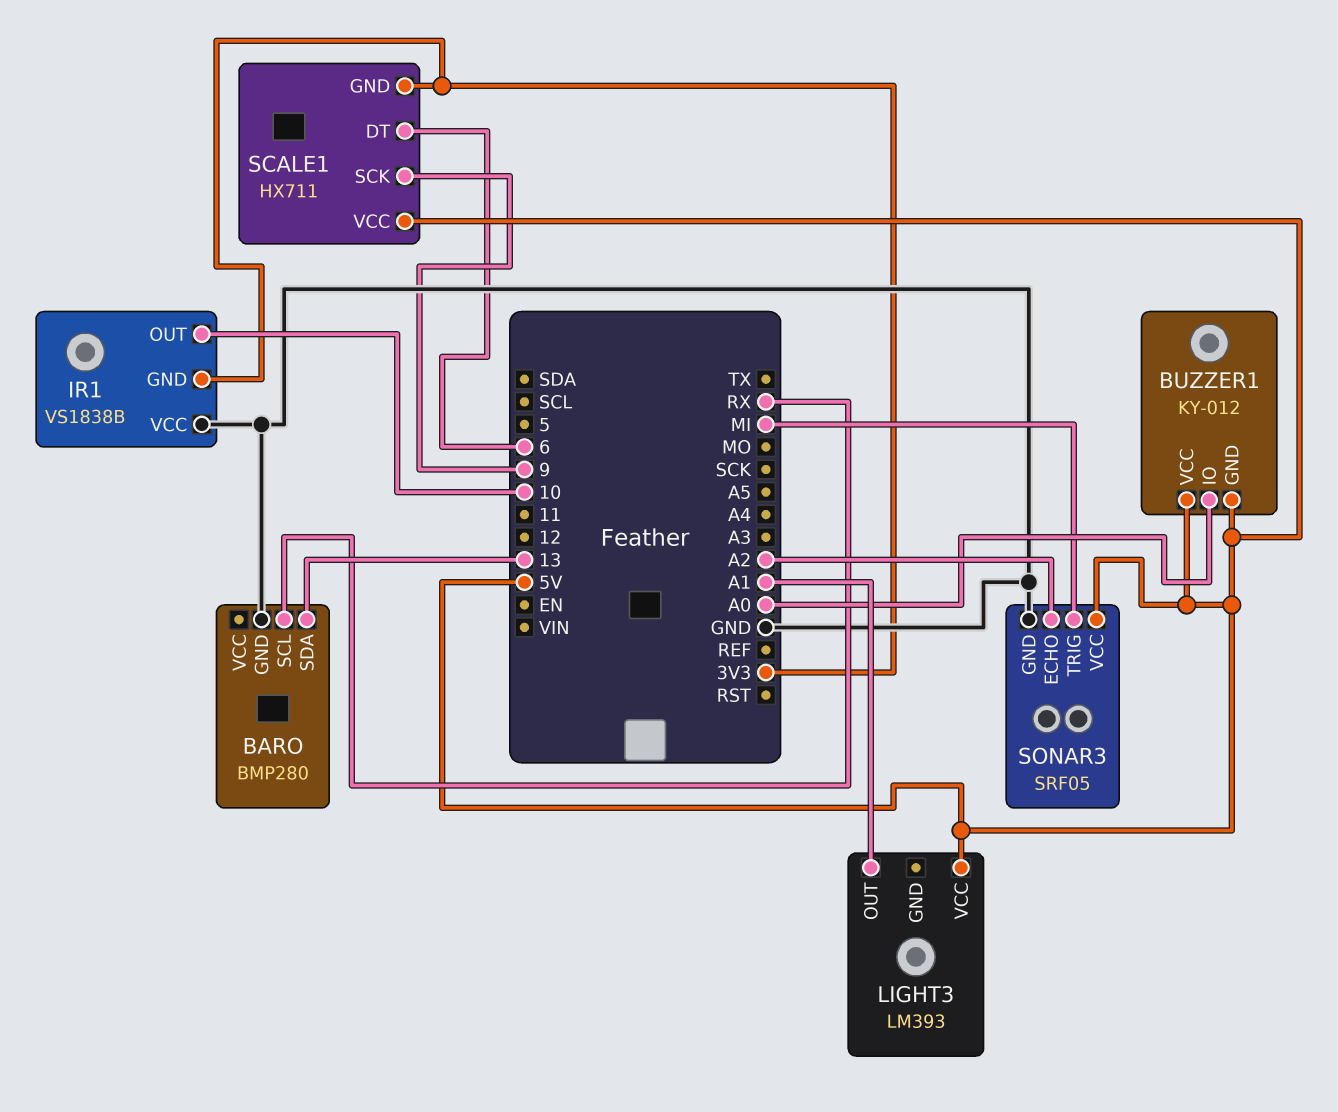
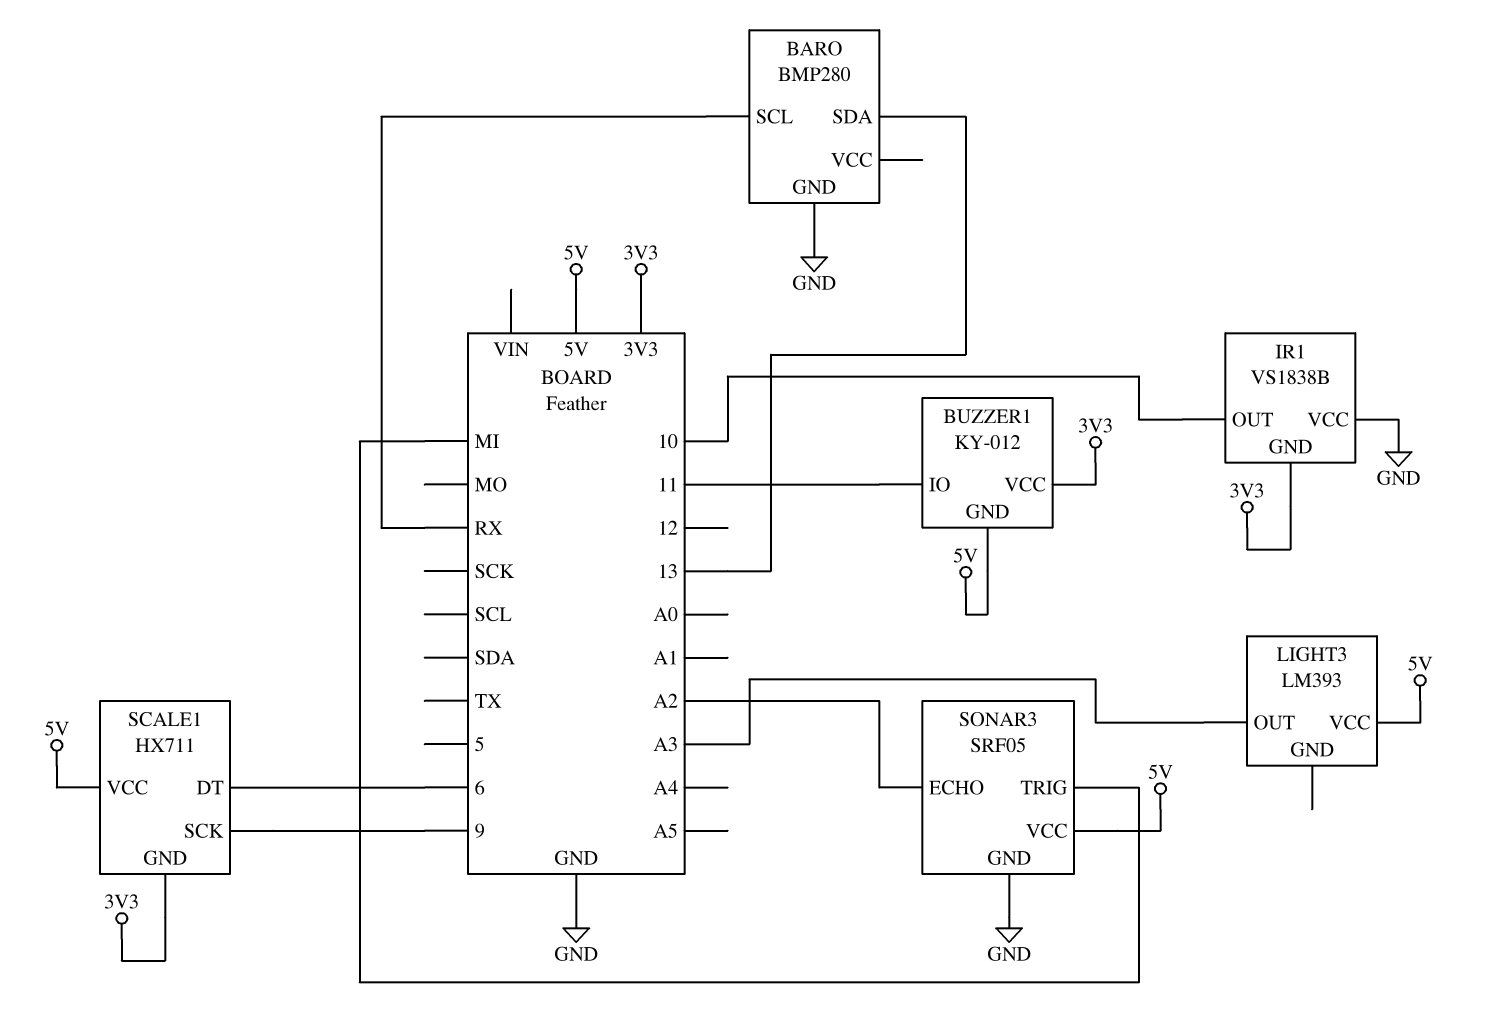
BUZZER1 pin IO: A0 -> 11
BUZZER1 pin VCC: 5V -> 3V3
LIGHT3 pin OUT: A1 -> A3

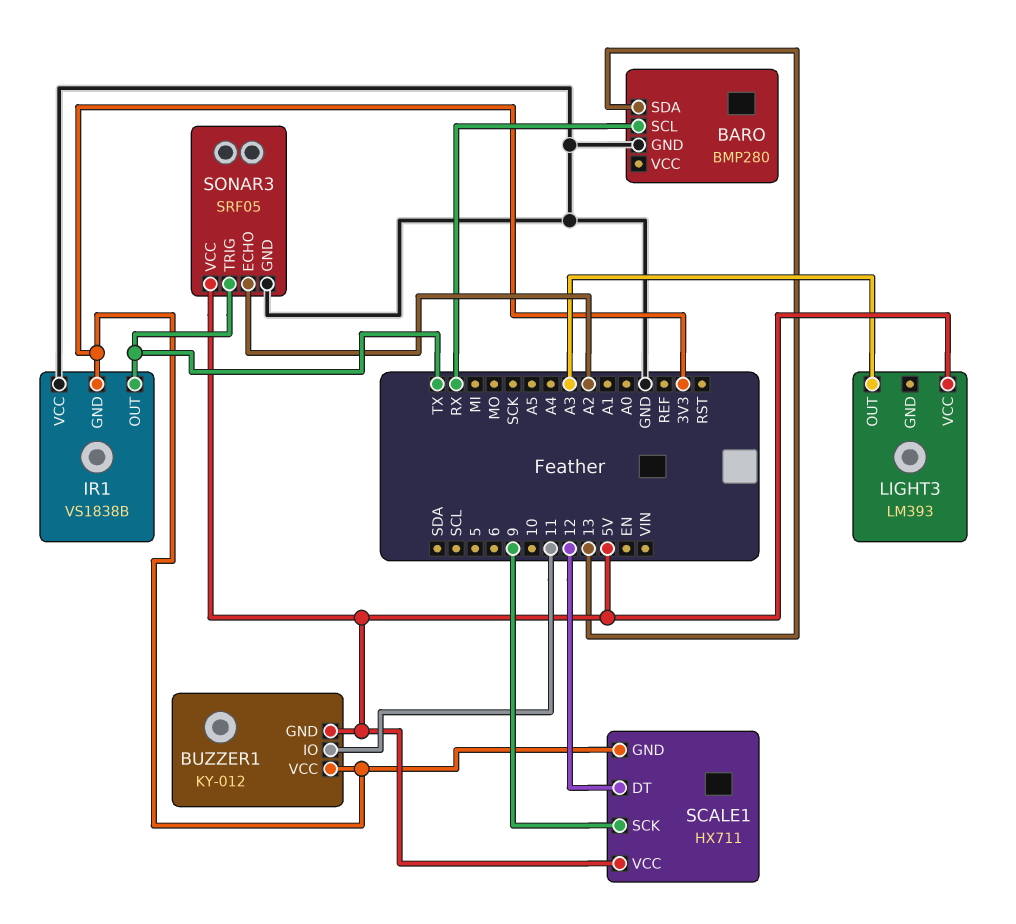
IR1 pin OUT: 10 -> TX
SCALE1 pin DT: 6 -> 12
SONAR3 pin TRIG: MI -> TX

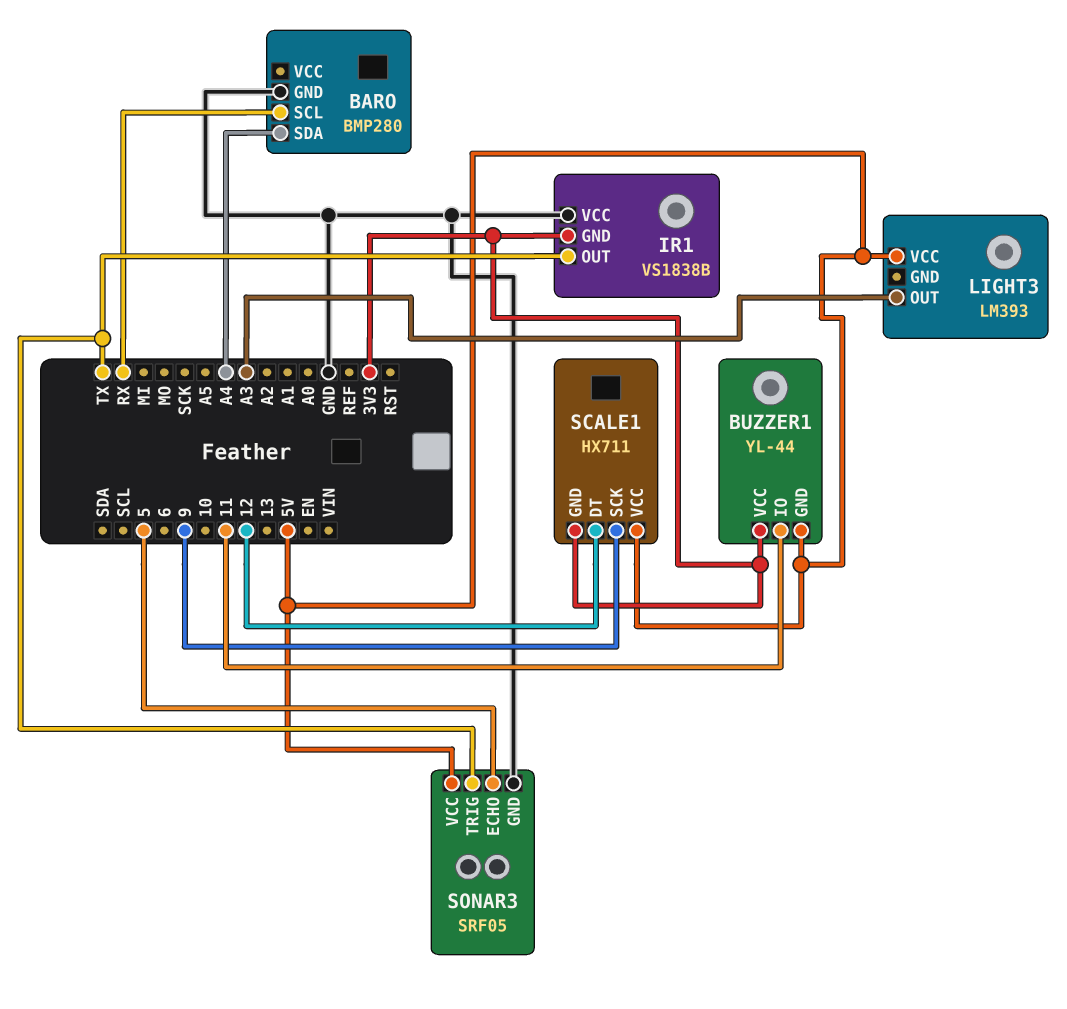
BARO pin SDA: 13 -> A4
BUZZER1: KY-012 -> YL-44
SONAR3 pin ECHO: A2 -> 5

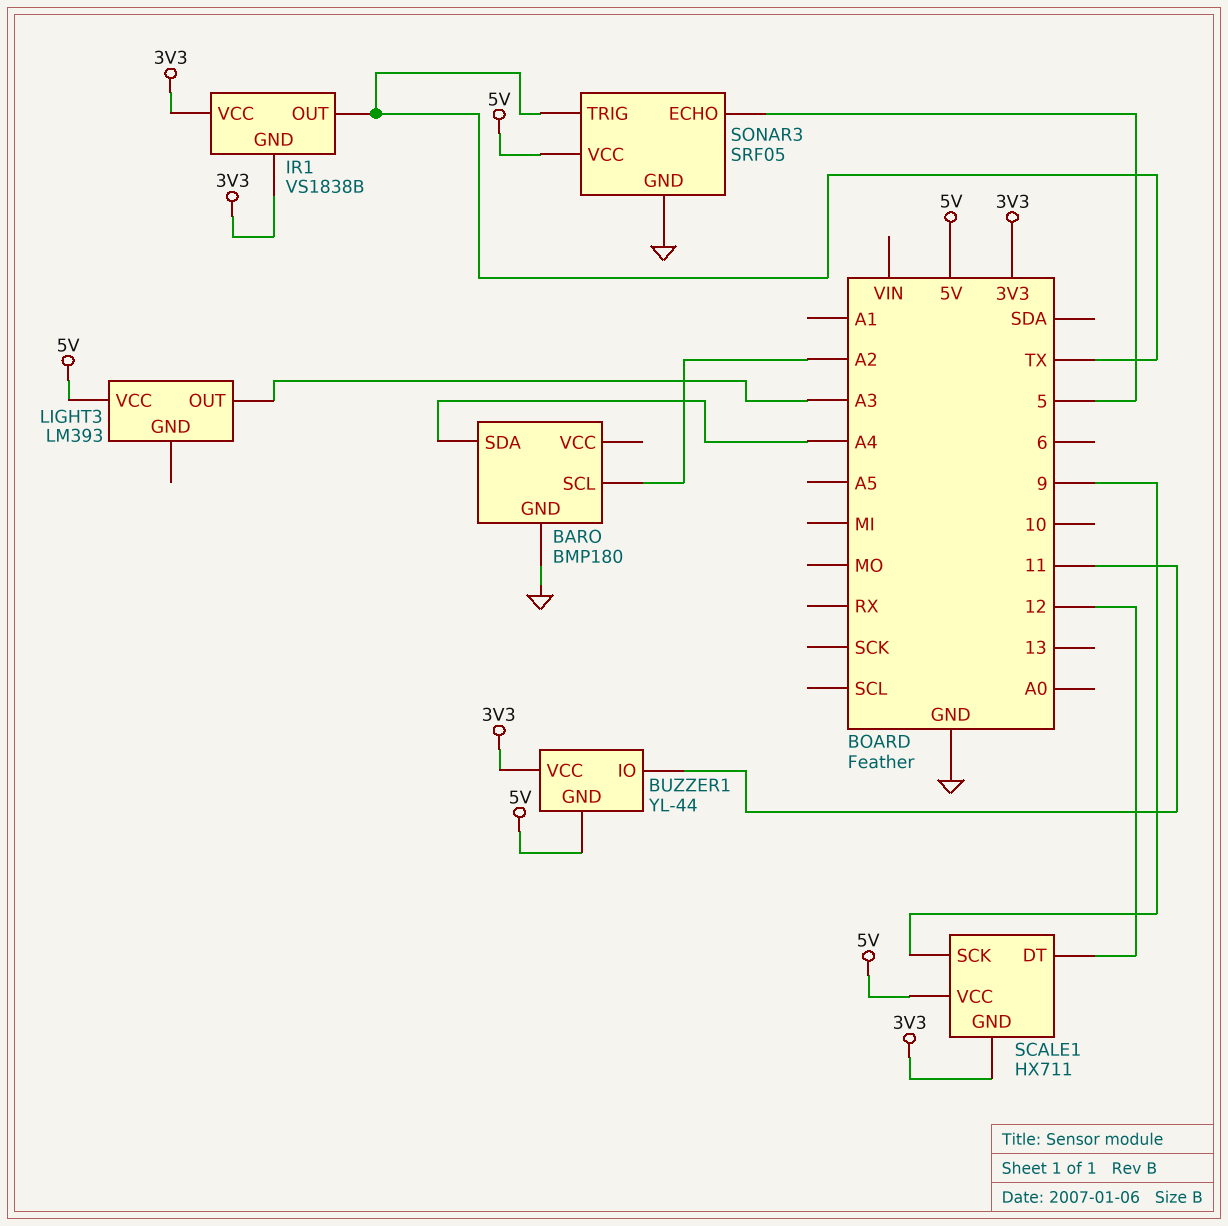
BARO: BMP280 -> BMP180
BARO pin SCL: RX -> A2
IR1 pin VCC: GND -> 3V3

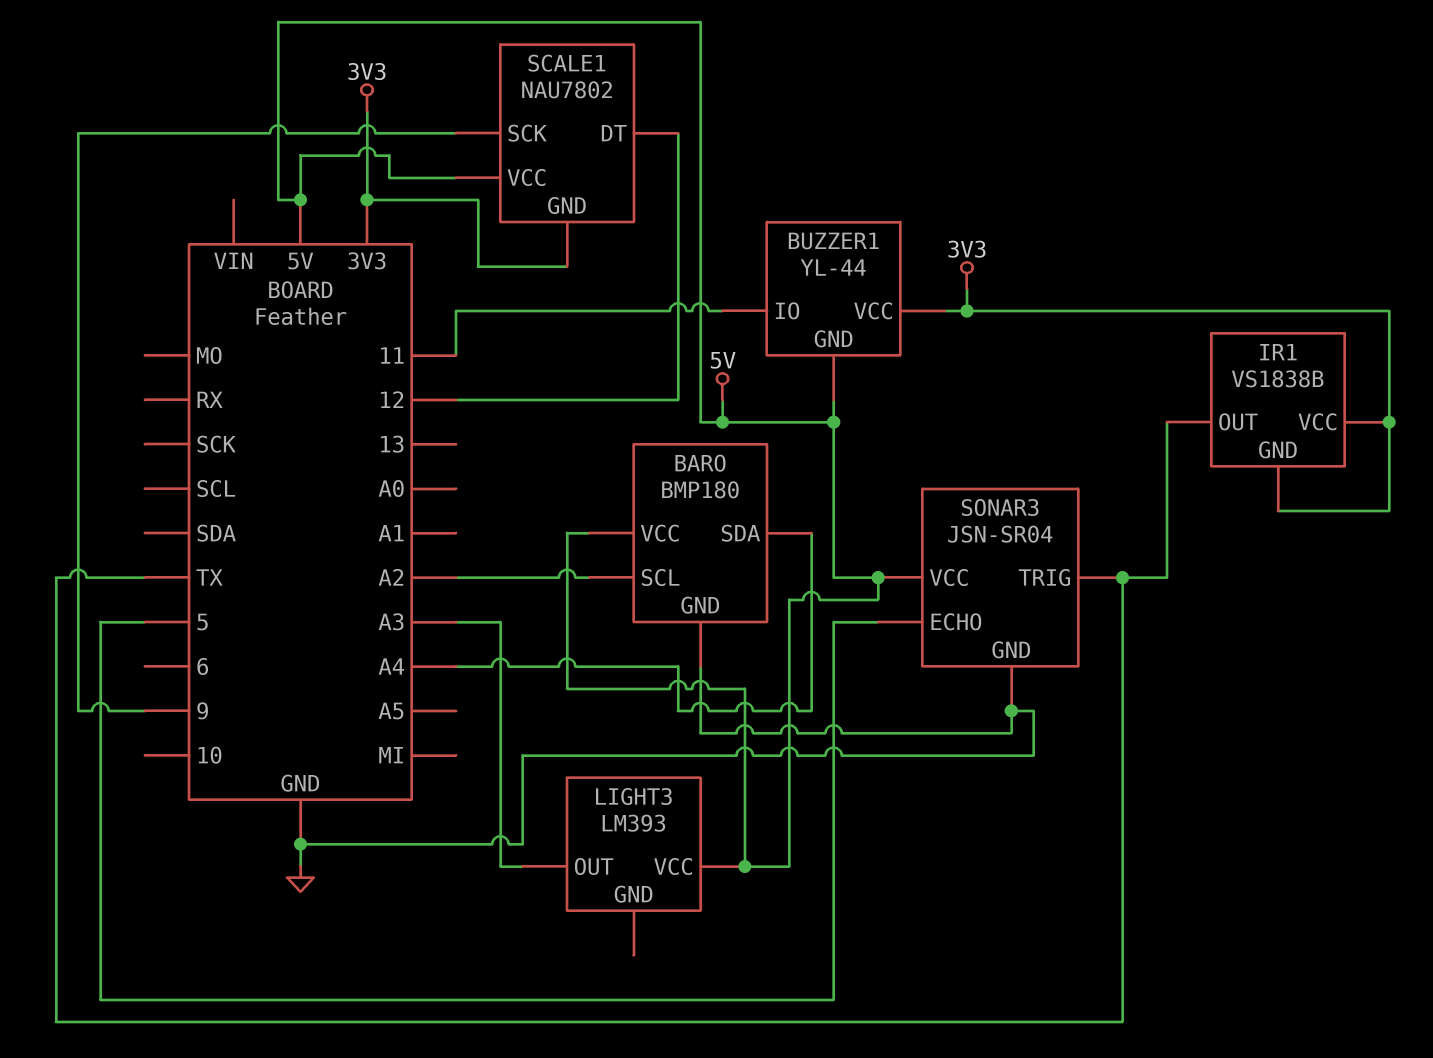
BARO pin VCC: none -> 5V
SCALE1: HX711 -> NAU7802
SONAR3: SRF05 -> JSN-SR04

